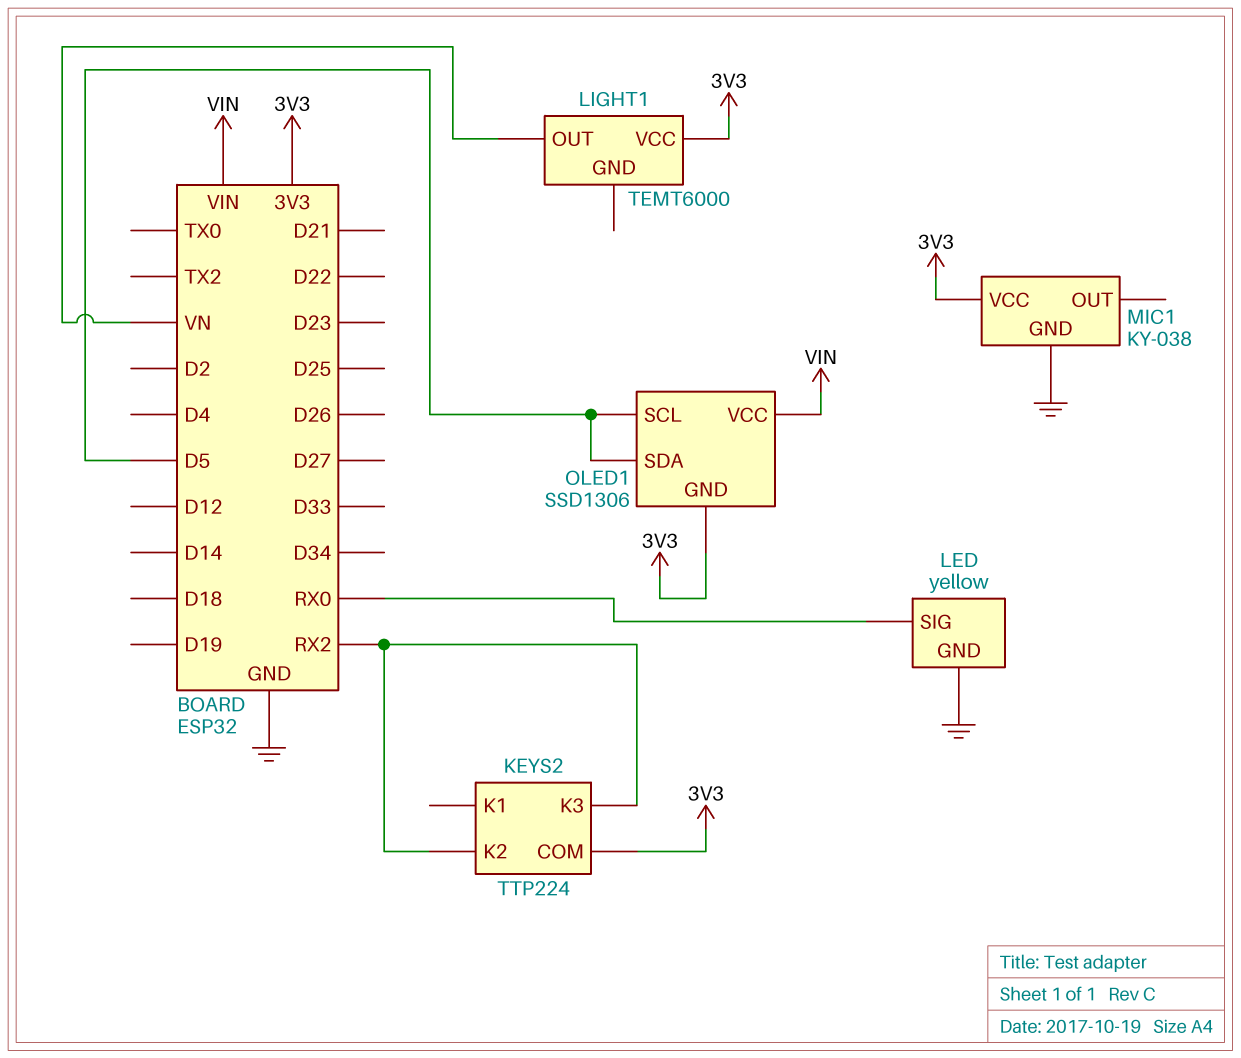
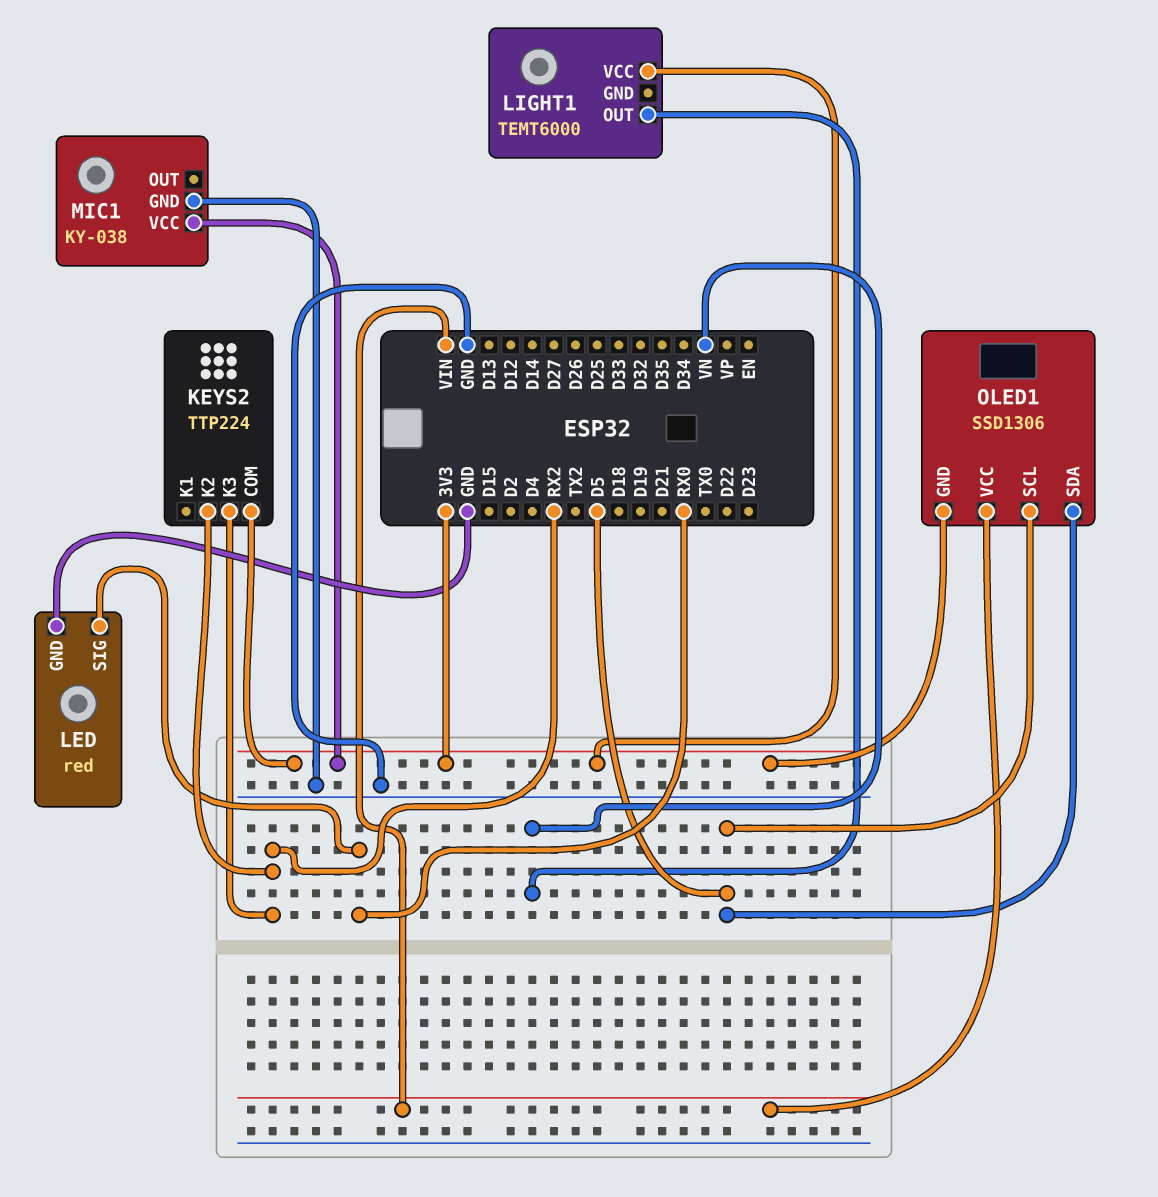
LED: yellow -> red

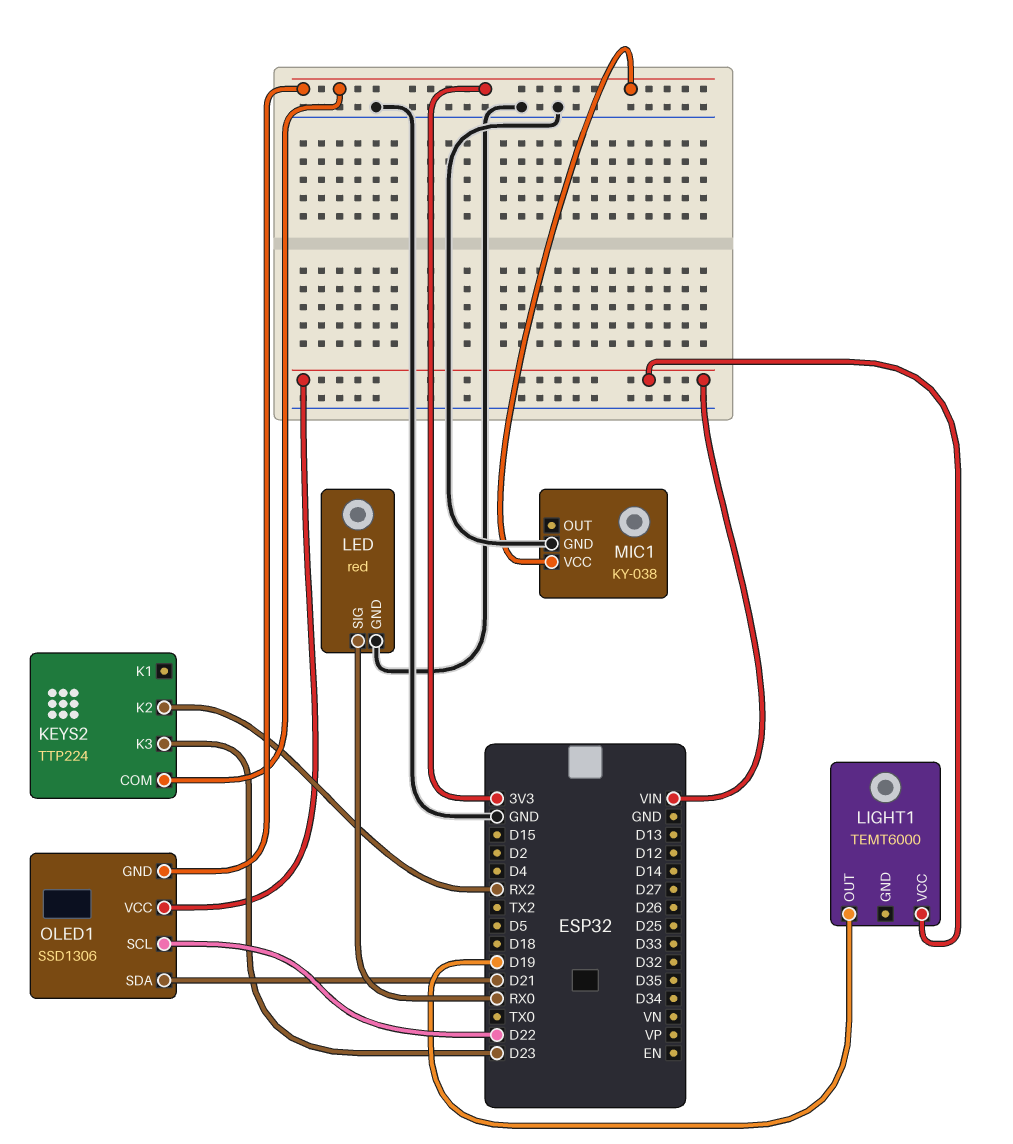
KEYS2 pin K3: RX2 -> D23
LIGHT1 pin OUT: VN -> D19
LIGHT1 pin VCC: 3V3 -> VIN
OLED1 pin SCL: D5 -> D22
OLED1 pin SDA: D5 -> D21

